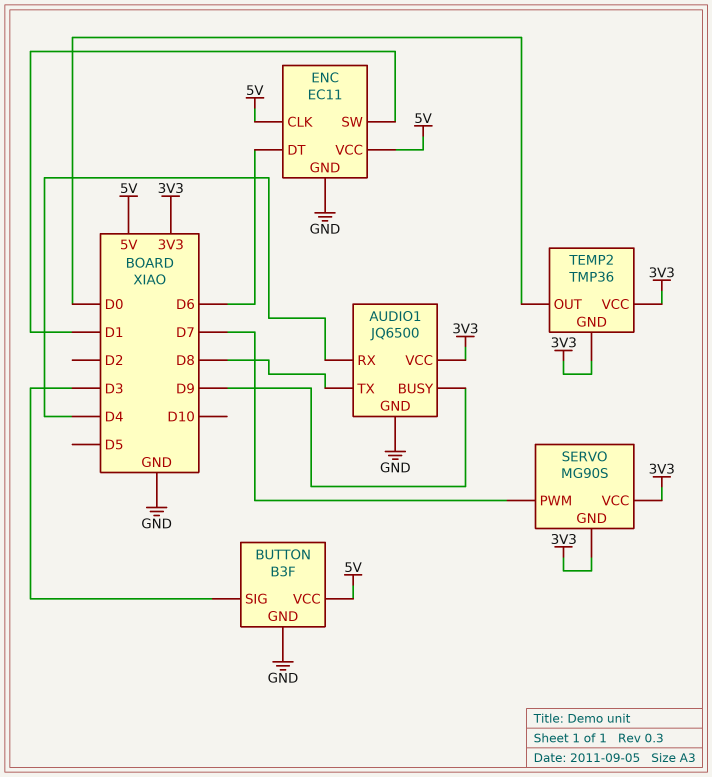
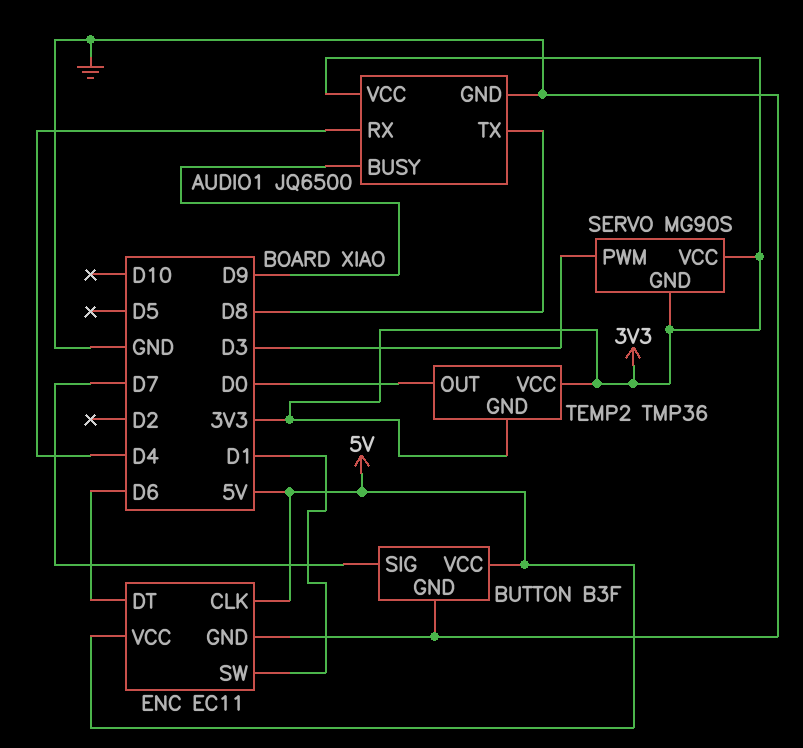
BUTTON pin SIG: D3 -> D7
SERVO pin PWM: D7 -> D3

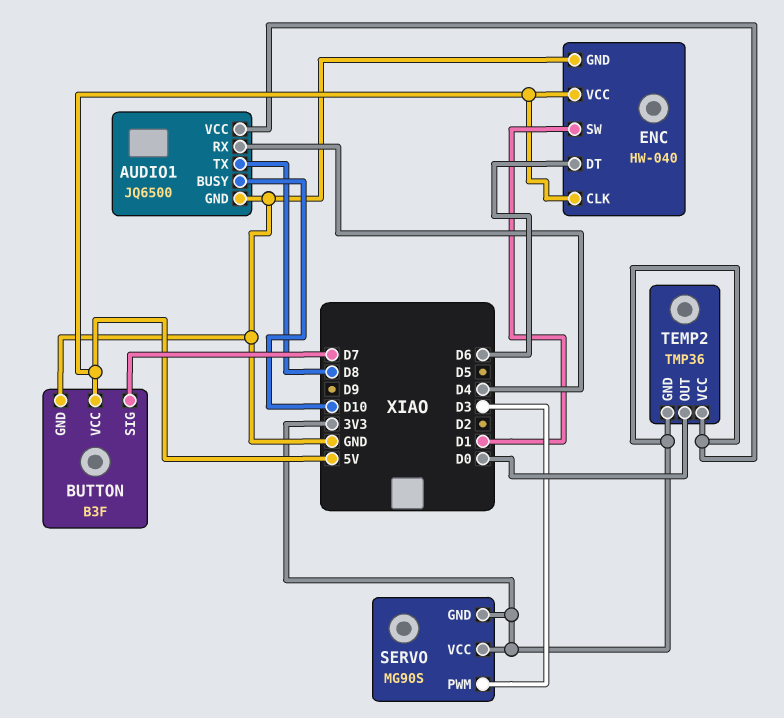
AUDIO1 pin BUSY: D9 -> D10
ENC: EC11 -> HW-040

